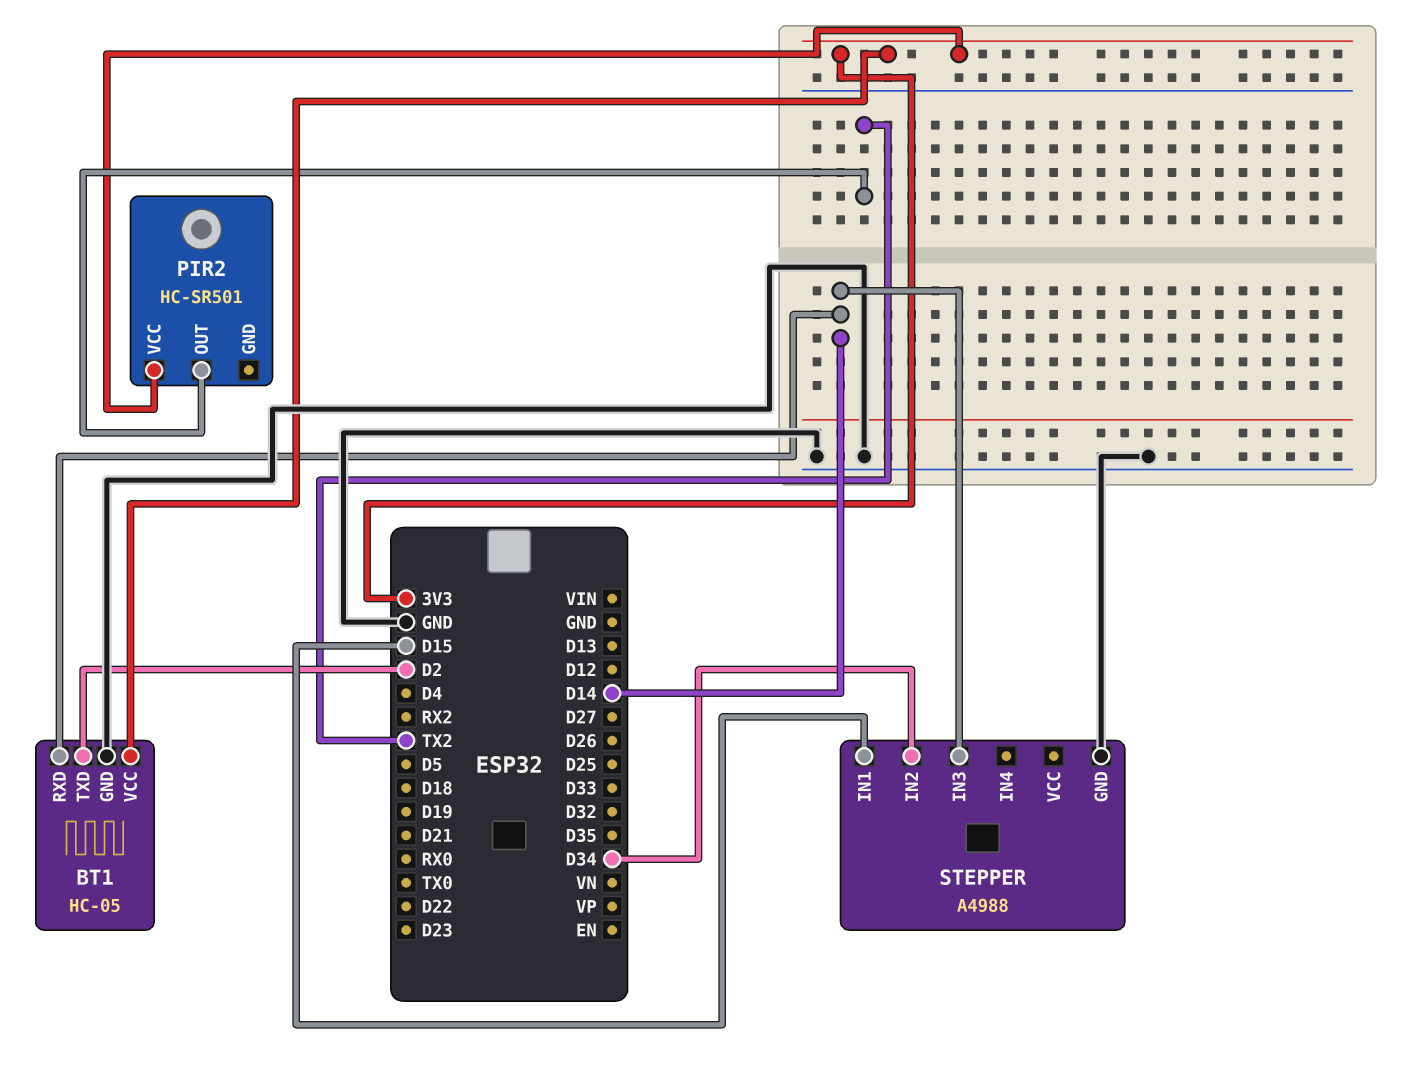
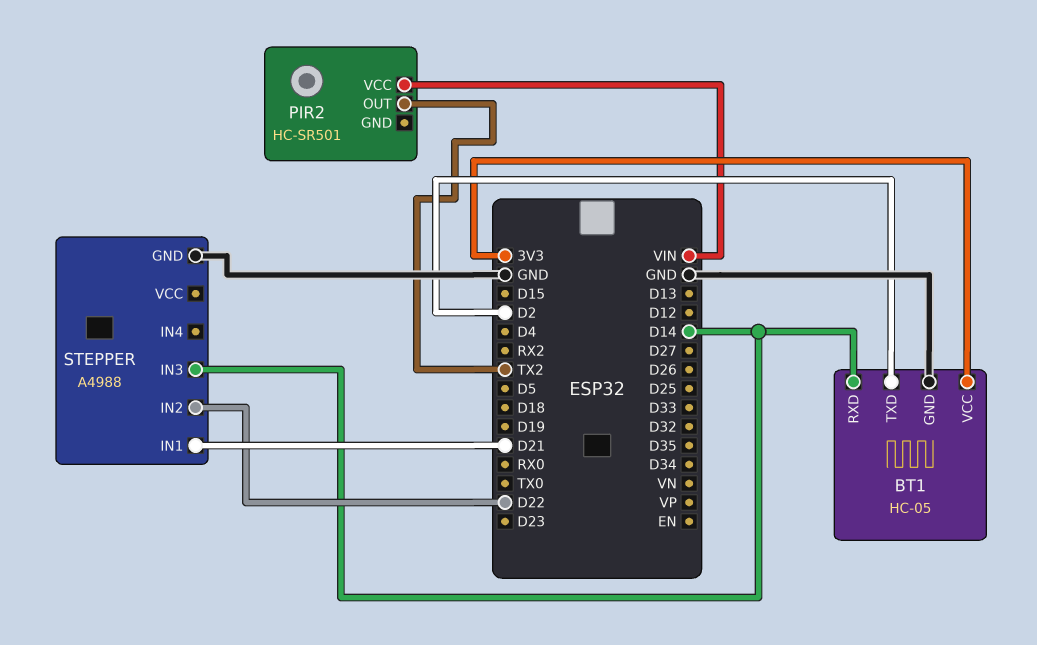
PIR2 pin VCC: 3V3 -> VIN
STEPPER pin IN1: D15 -> D21
STEPPER pin IN2: D34 -> D22

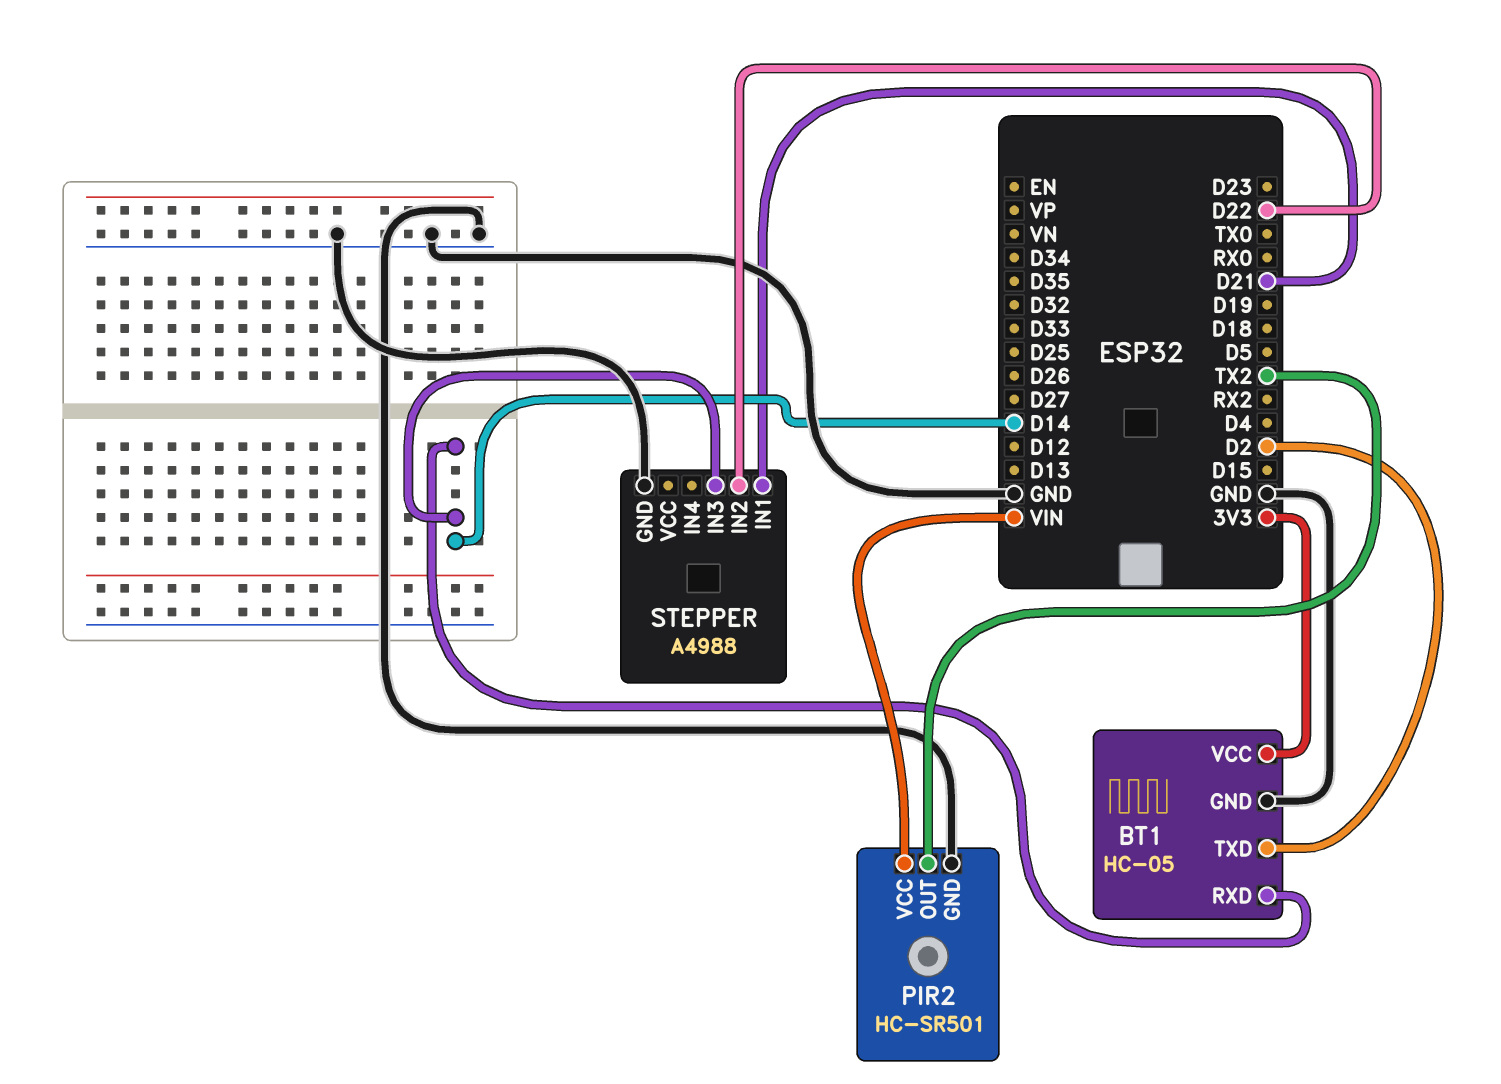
PIR2 pin GND: none -> GND

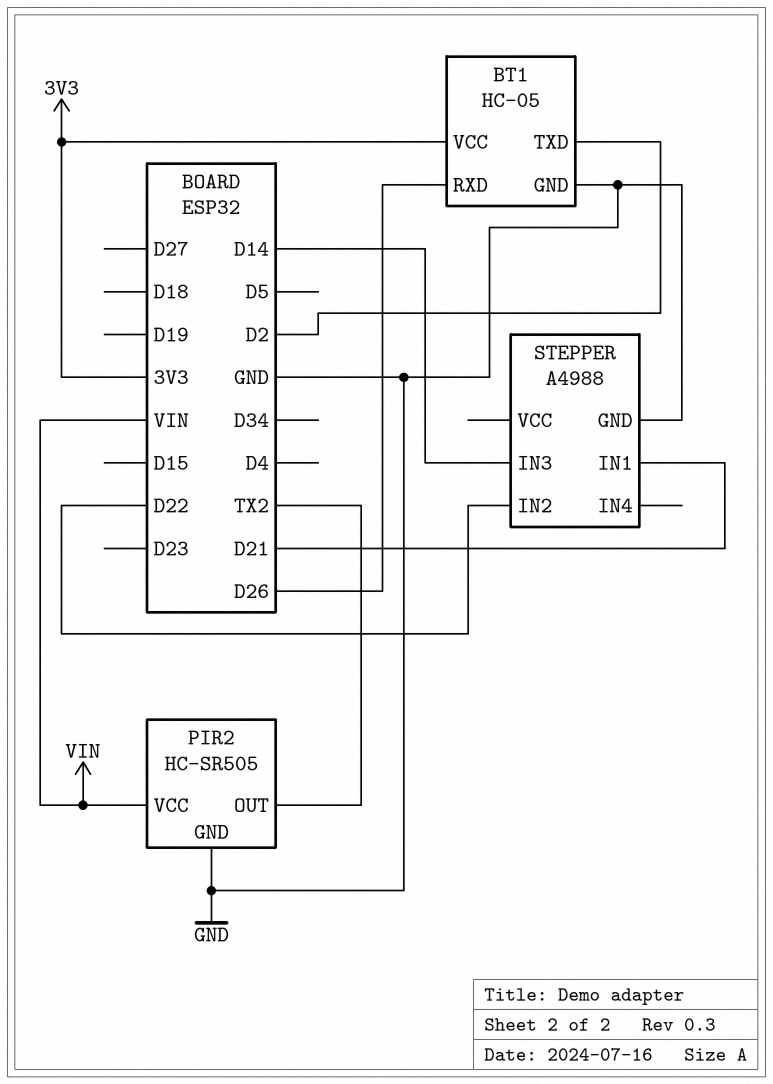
BT1 pin RXD: D14 -> D26
PIR2: HC-SR501 -> HC-SR505

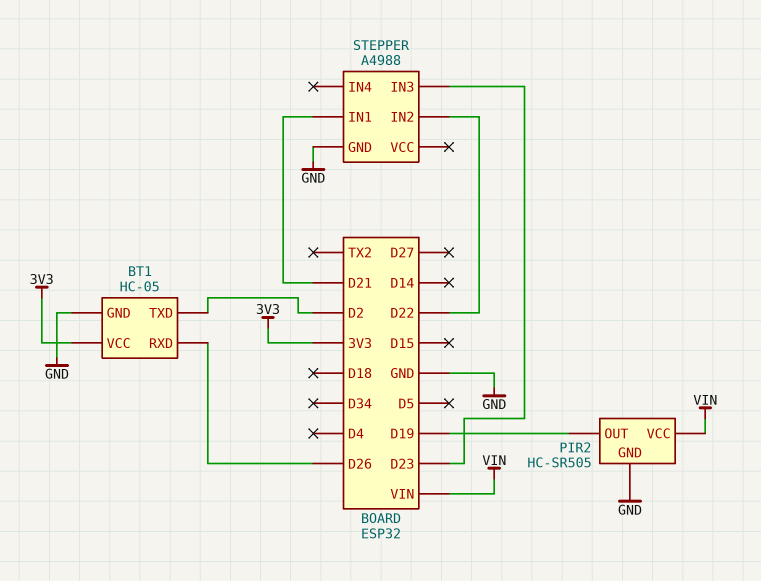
PIR2 pin OUT: TX2 -> D19
STEPPER pin IN3: D14 -> D23

